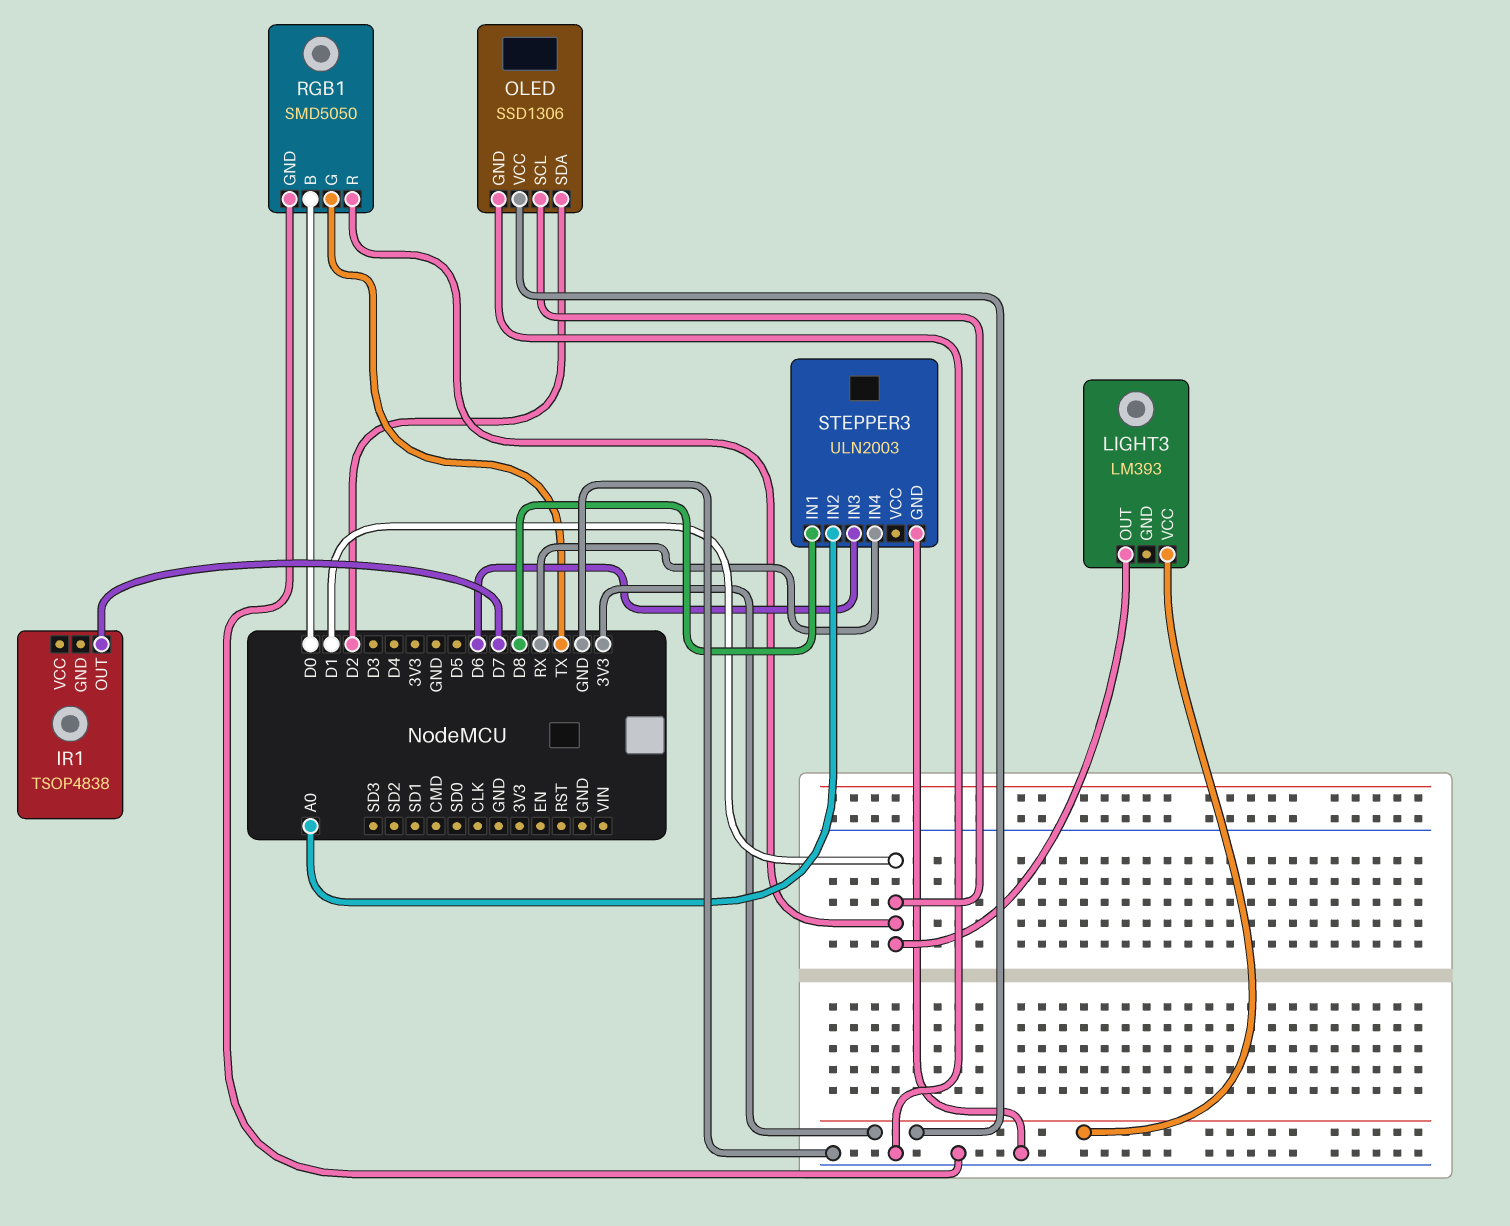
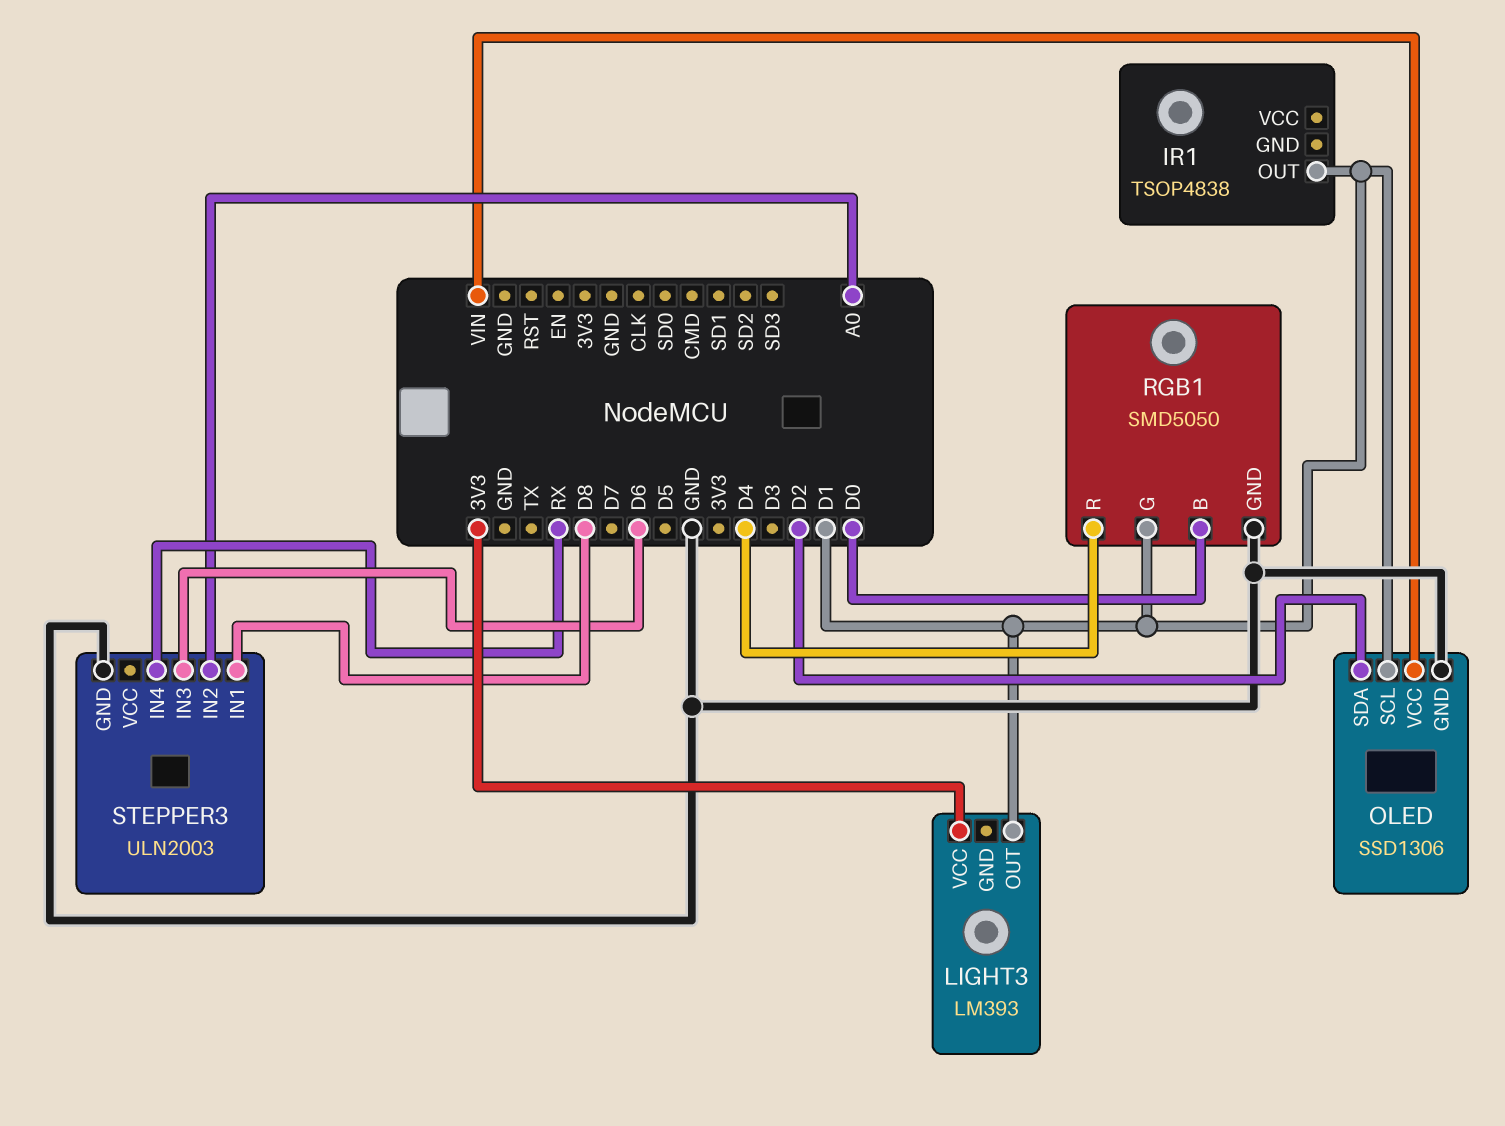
IR1 pin OUT: D7 -> D1
OLED pin VCC: 3V3 -> VIN
RGB1 pin G: TX -> D1
RGB1 pin R: D1 -> D4

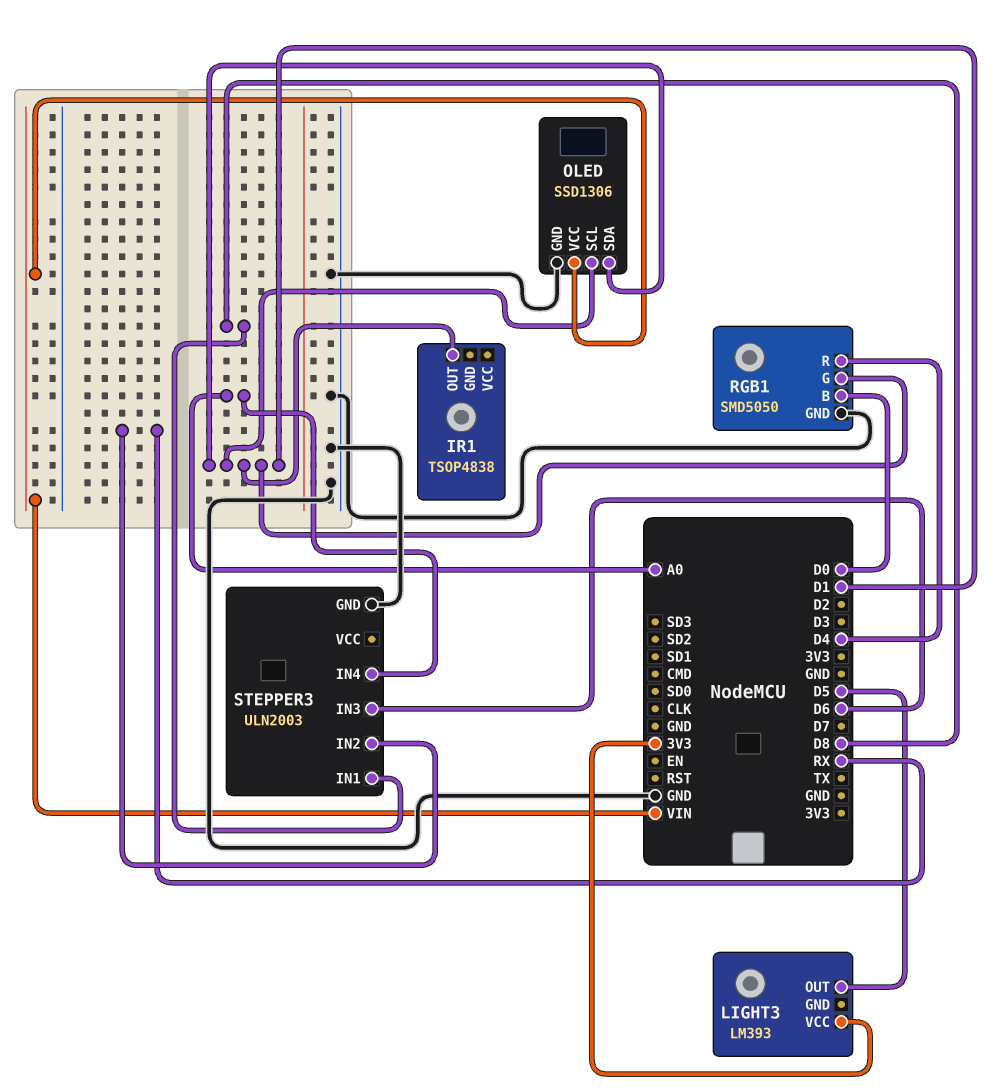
LIGHT3 pin OUT: D1 -> D5
OLED pin SDA: D2 -> D1
STEPPER3 pin IN2: A0 -> RX
STEPPER3 pin IN4: RX -> A0

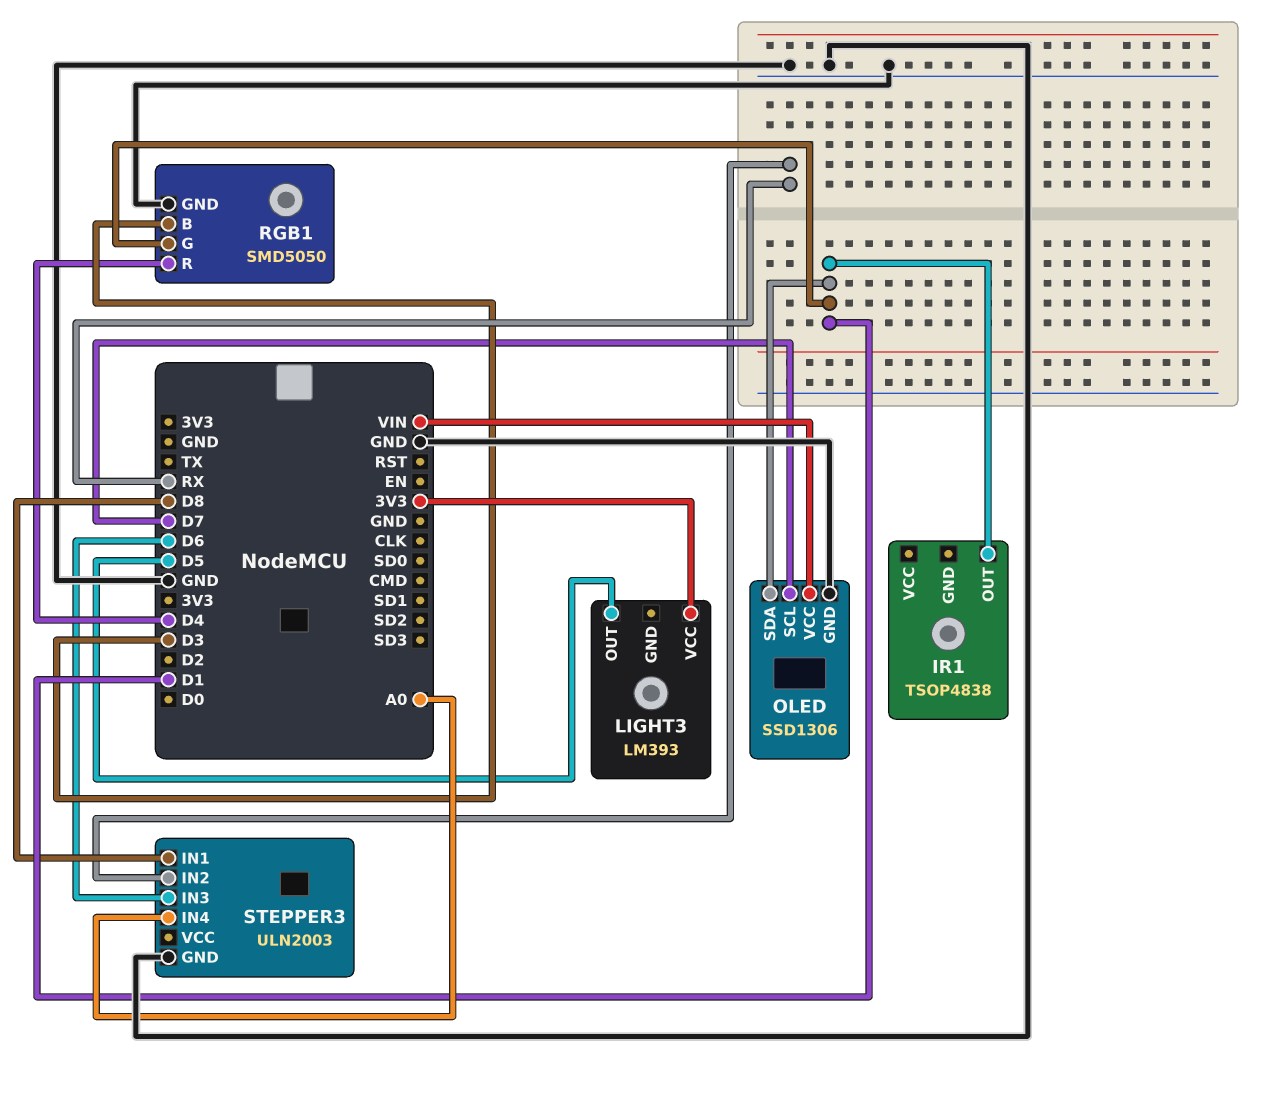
OLED pin SCL: D1 -> D7
RGB1 pin B: D0 -> D3

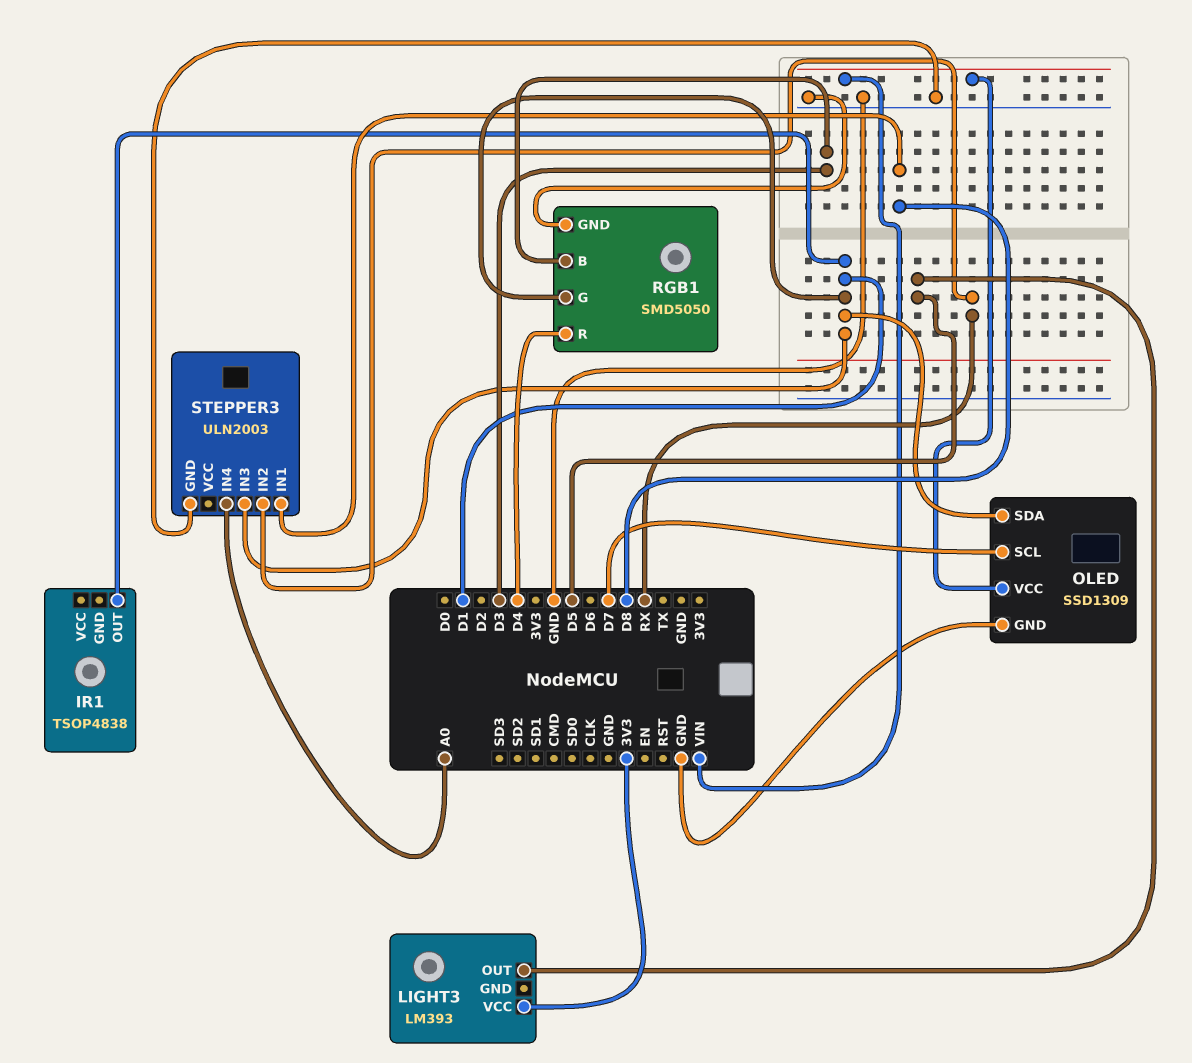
OLED: SSD1306 -> SSD1309
STEPPER3 pin IN3: D6 -> D1

